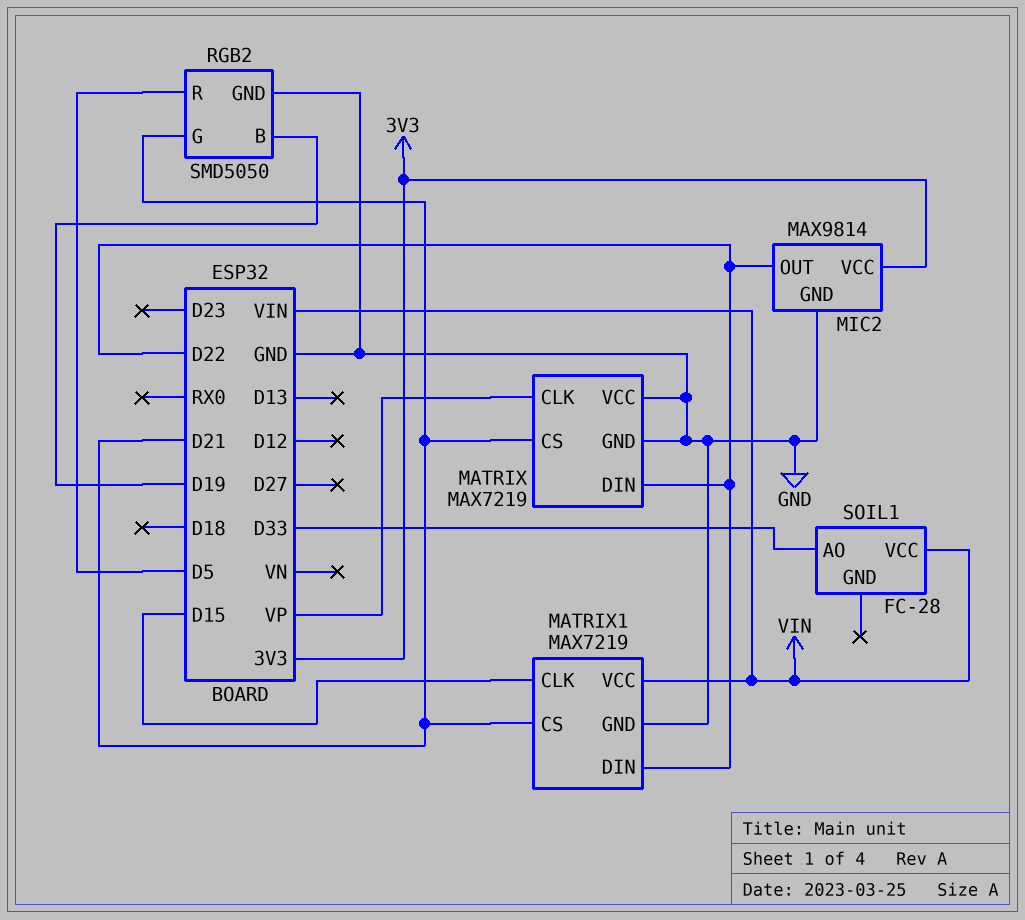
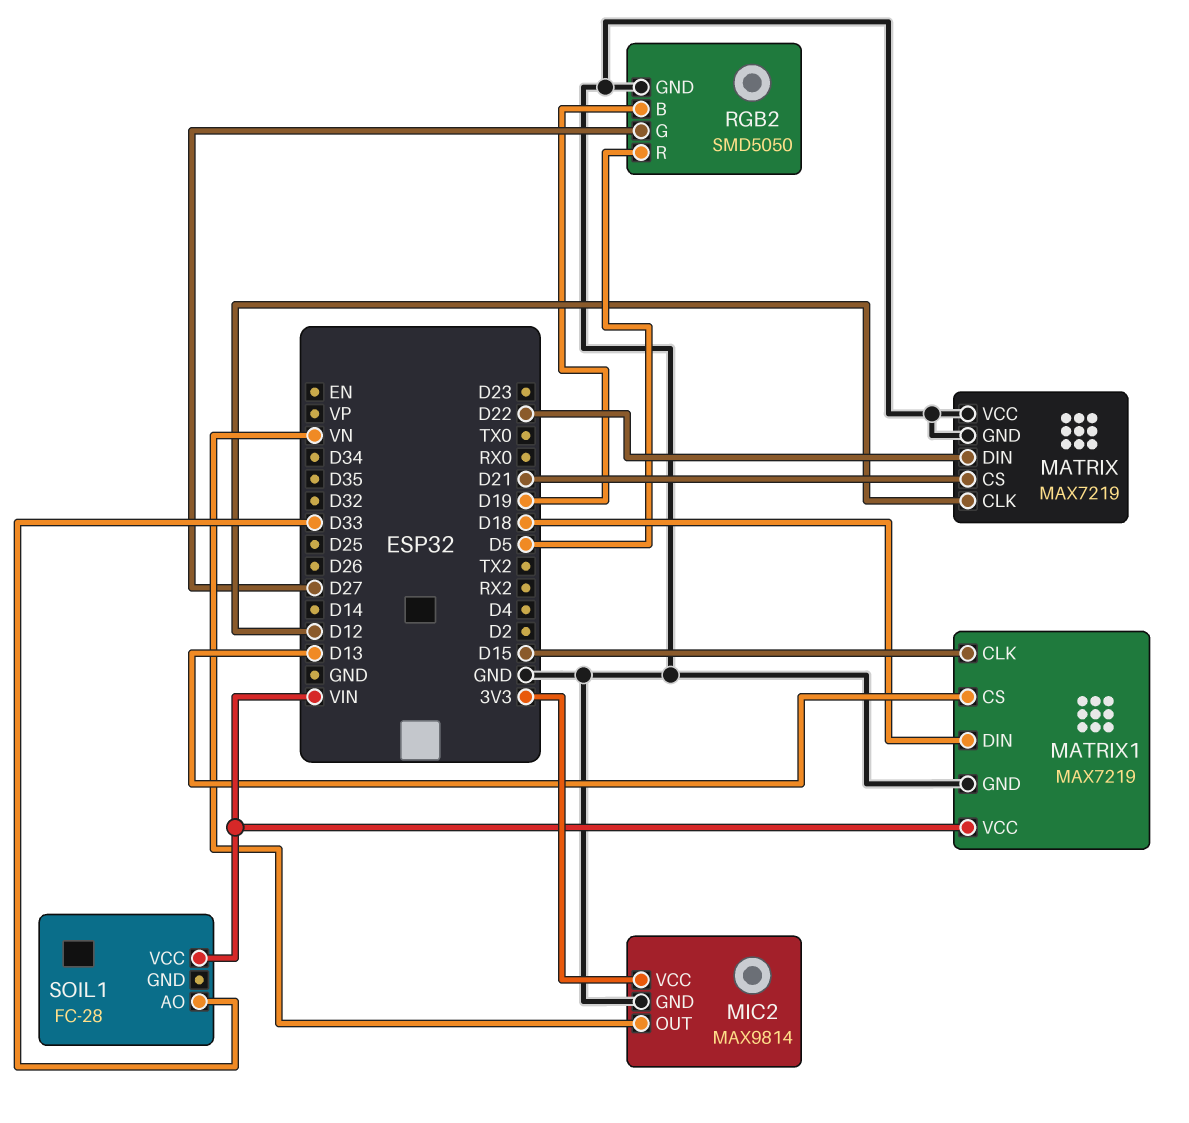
MATRIX pin CLK: VP -> D12
MATRIX1 pin CS: D21 -> D13
MATRIX1 pin DIN: D22 -> D18
MIC2 pin OUT: D22 -> VN
RGB2 pin G: D21 -> D27

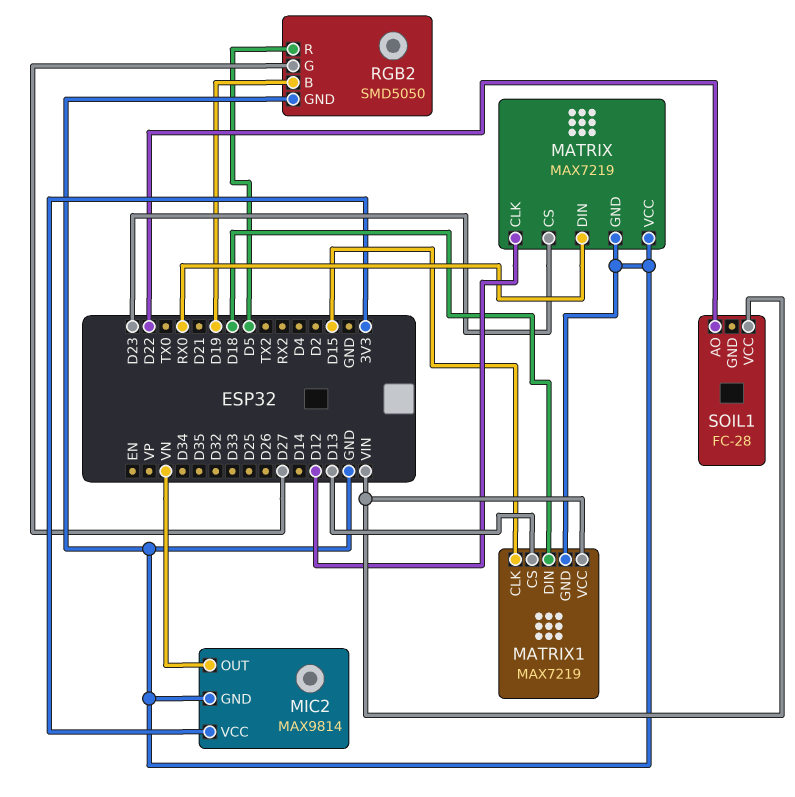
MATRIX pin CS: D21 -> D23
MATRIX pin DIN: D22 -> RX0
SOIL1 pin AO: D33 -> D22

